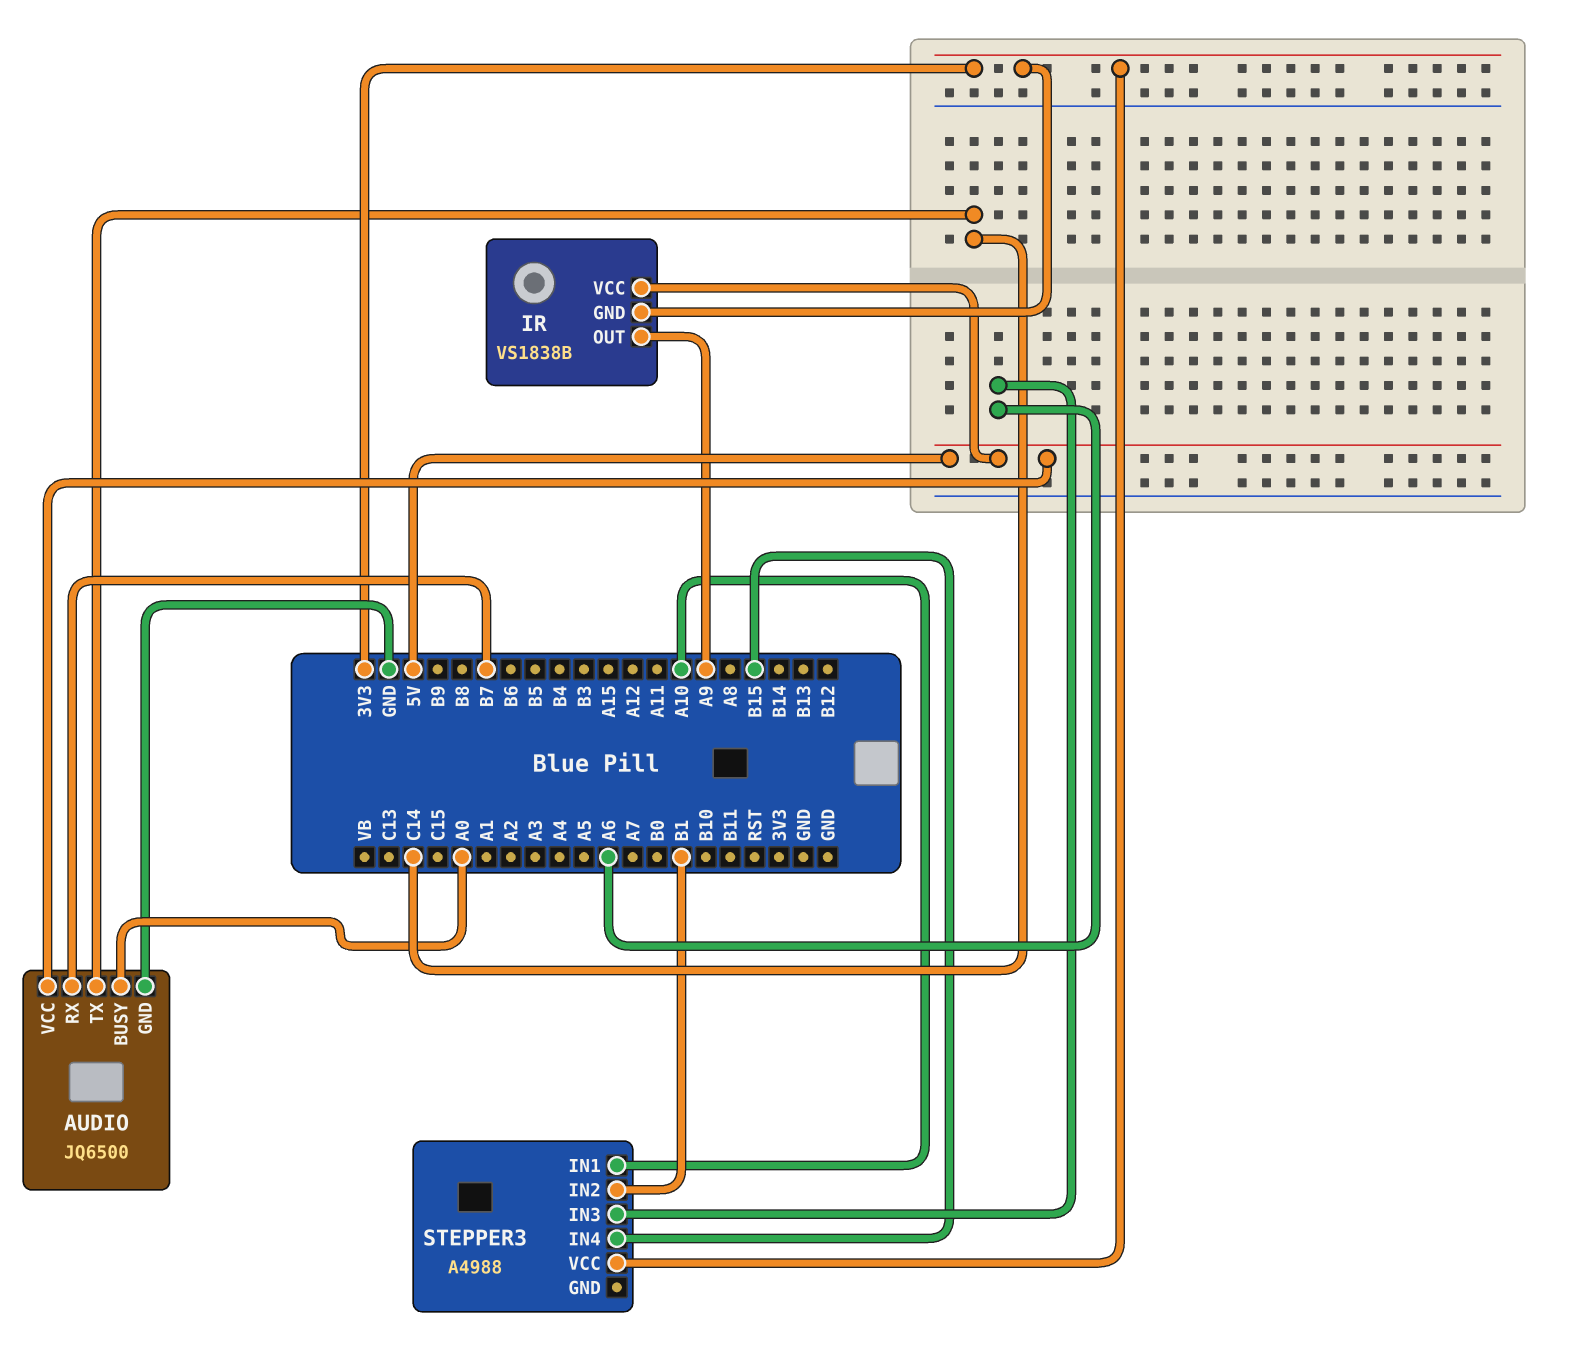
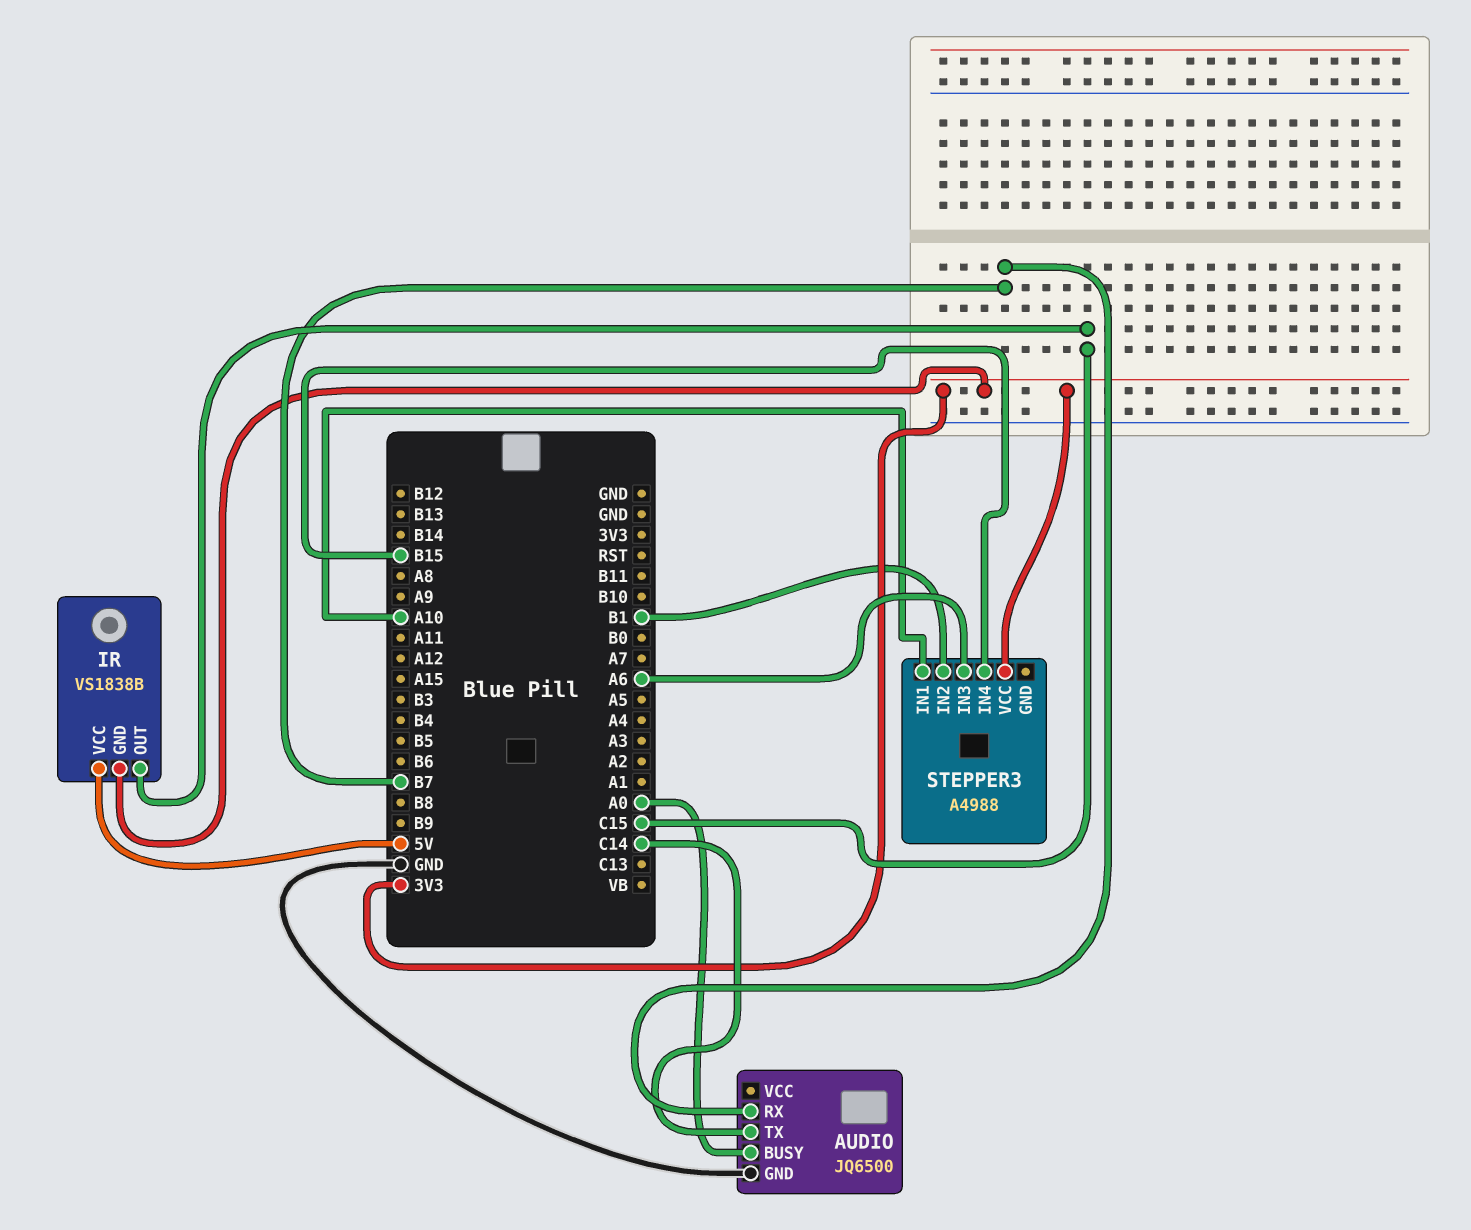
AUDIO pin VCC: 5V -> none
IR pin OUT: A9 -> C15

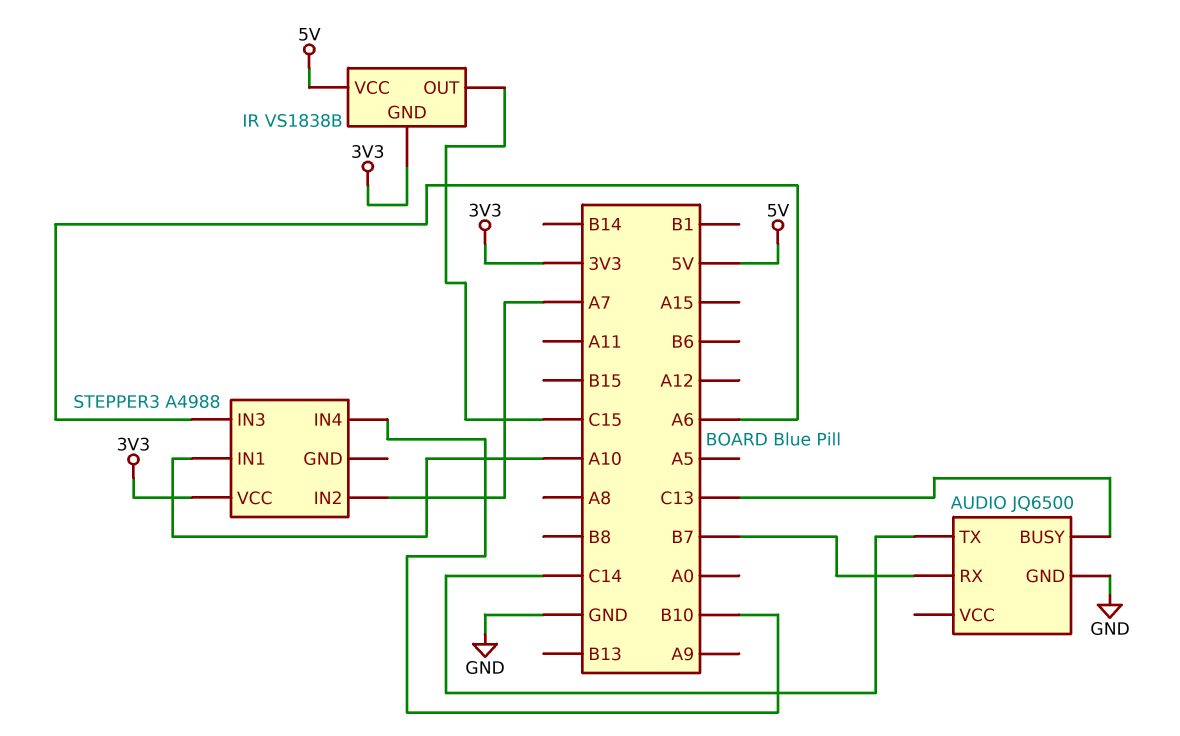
AUDIO pin BUSY: A0 -> C13
STEPPER3 pin IN2: B1 -> A7
STEPPER3 pin IN4: B15 -> B10

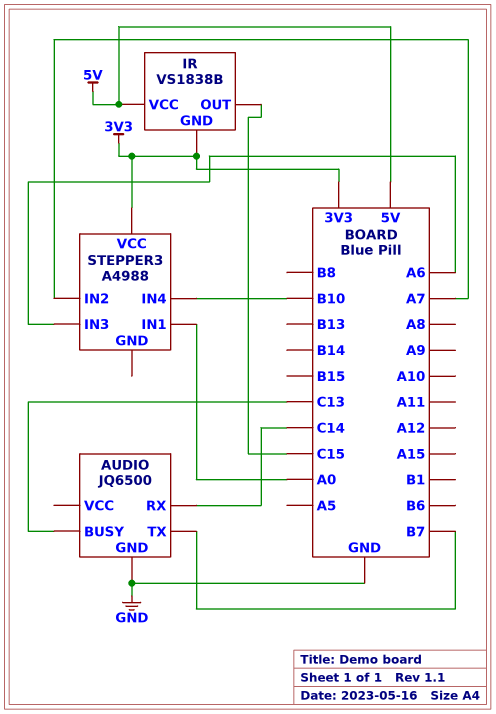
AUDIO pin RX: B7 -> C14
AUDIO pin TX: C14 -> B7
STEPPER3 pin IN1: A10 -> A0

